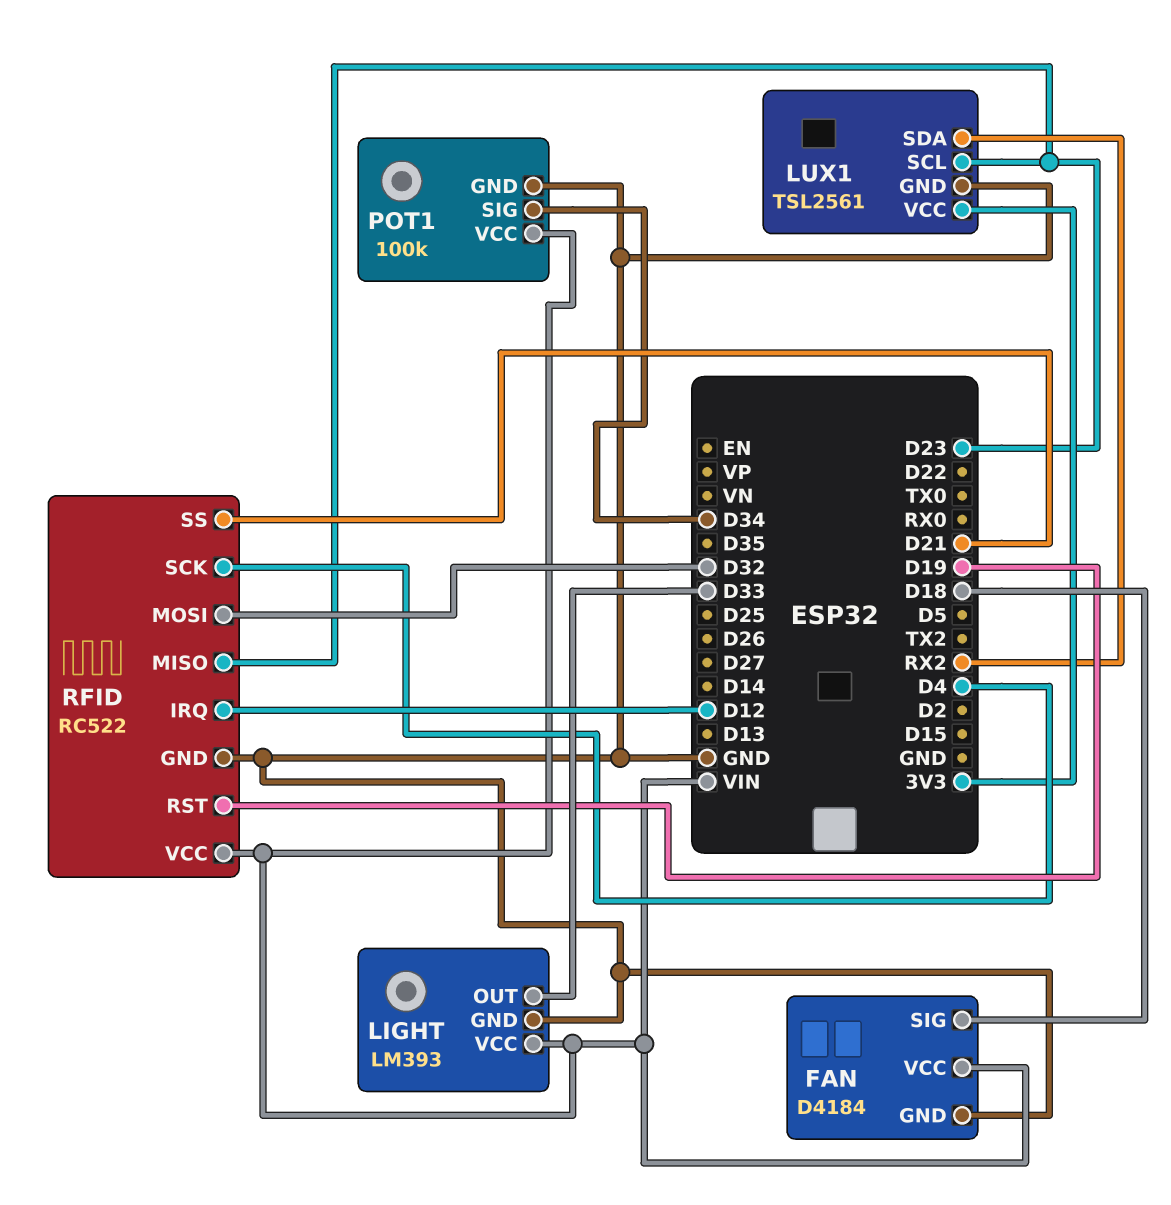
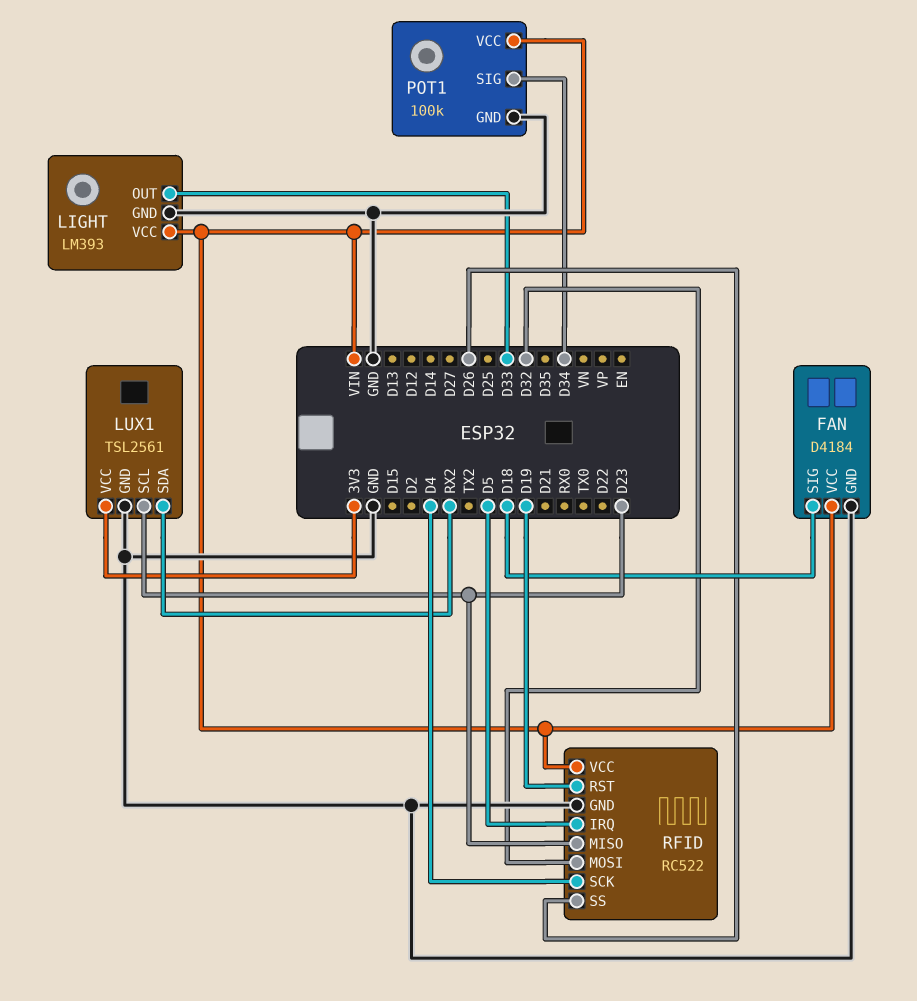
RFID pin IRQ: D12 -> D5
RFID pin SS: D21 -> D26

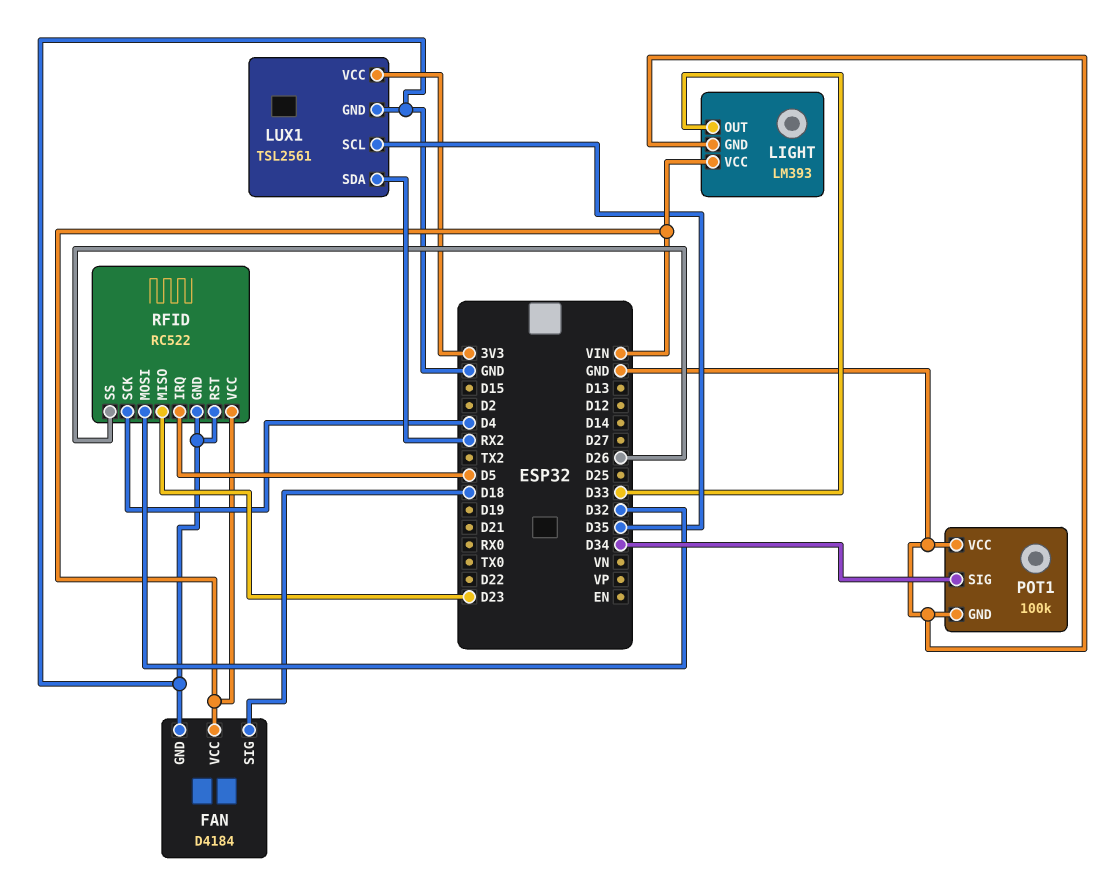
LUX1 pin SCL: D23 -> D35
POT1 pin VCC: VIN -> GND
RFID pin RST: D19 -> GND

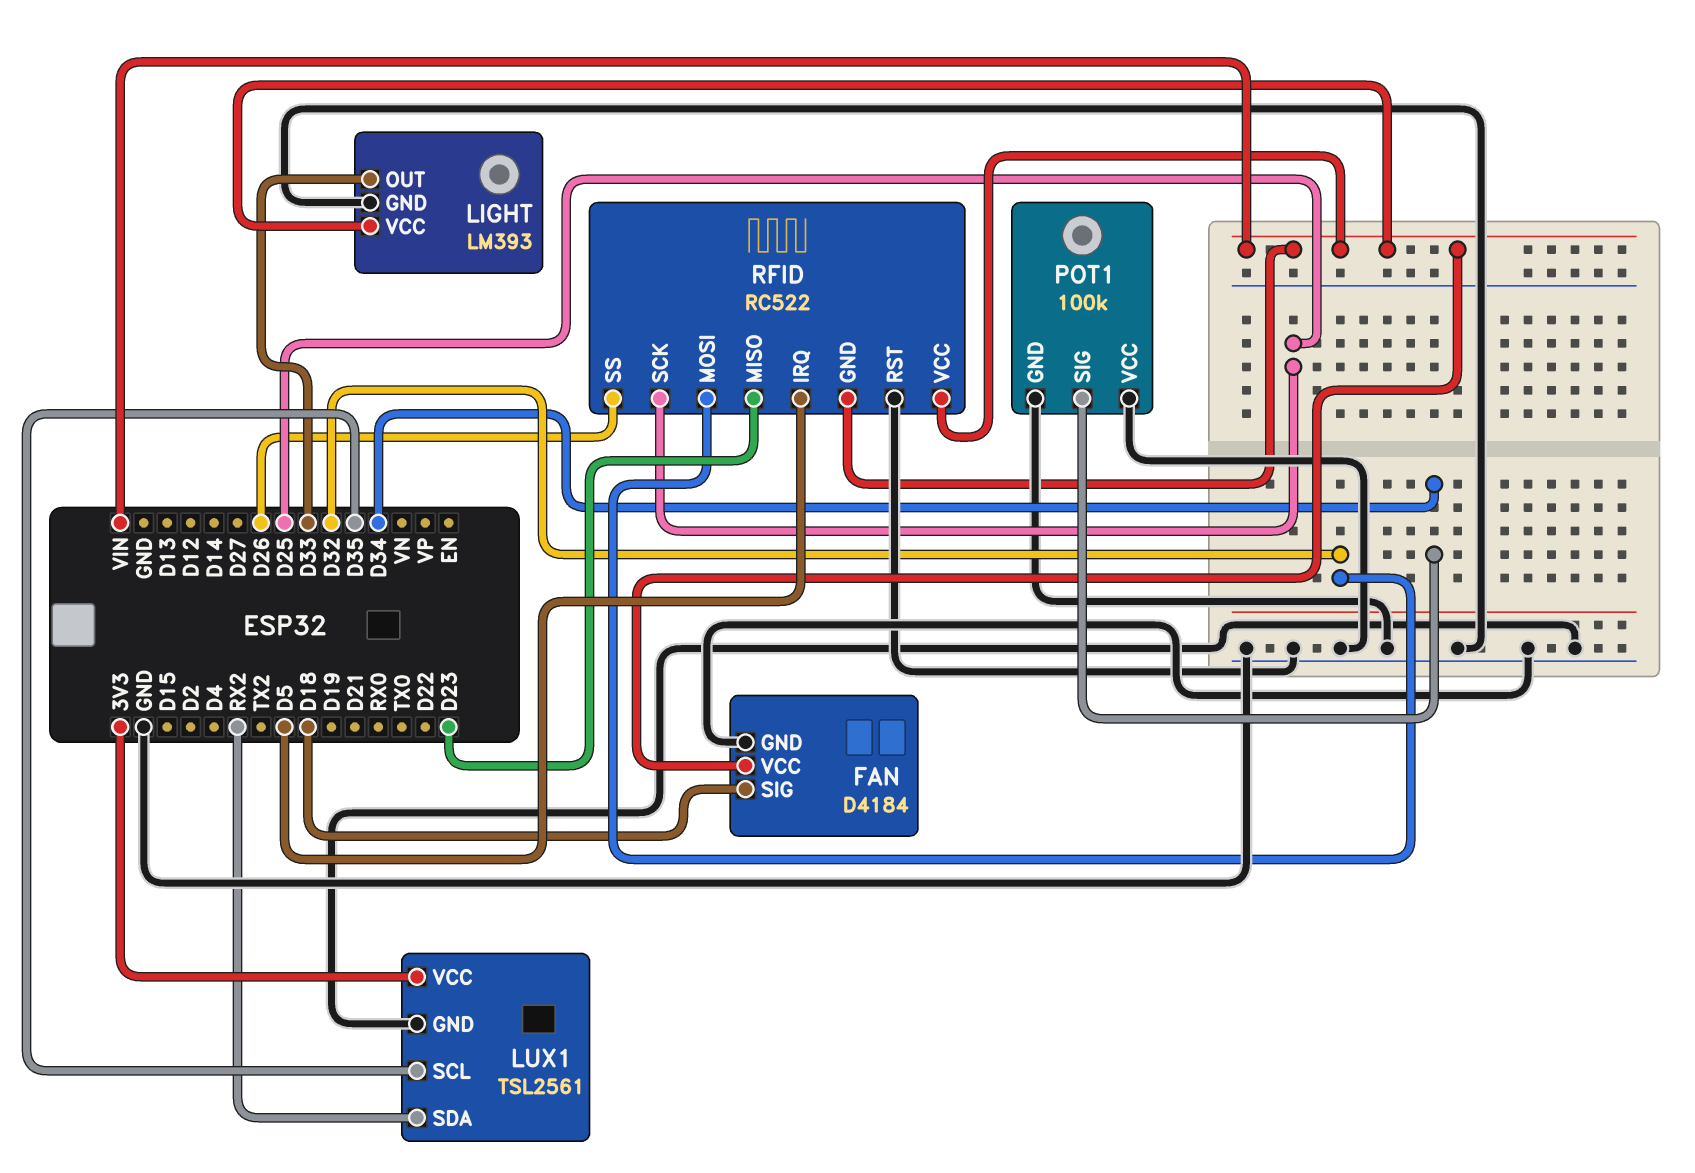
RFID pin GND: GND -> VIN
RFID pin SCK: D4 -> D25

